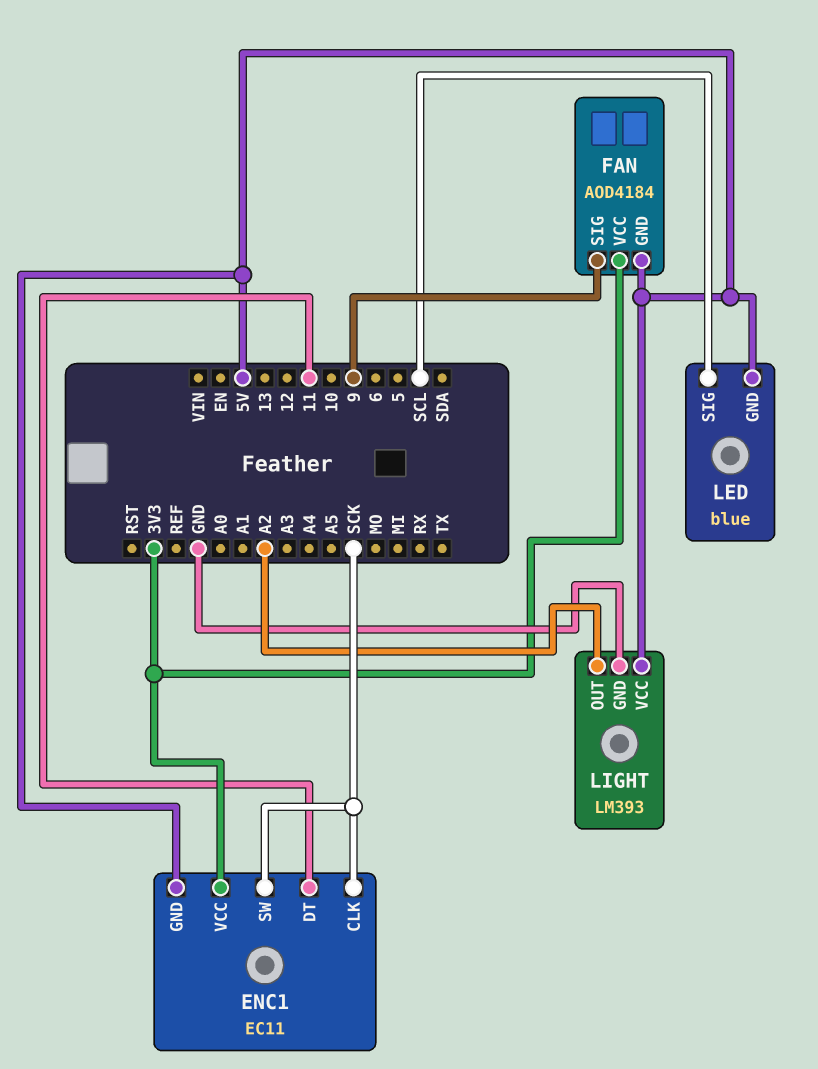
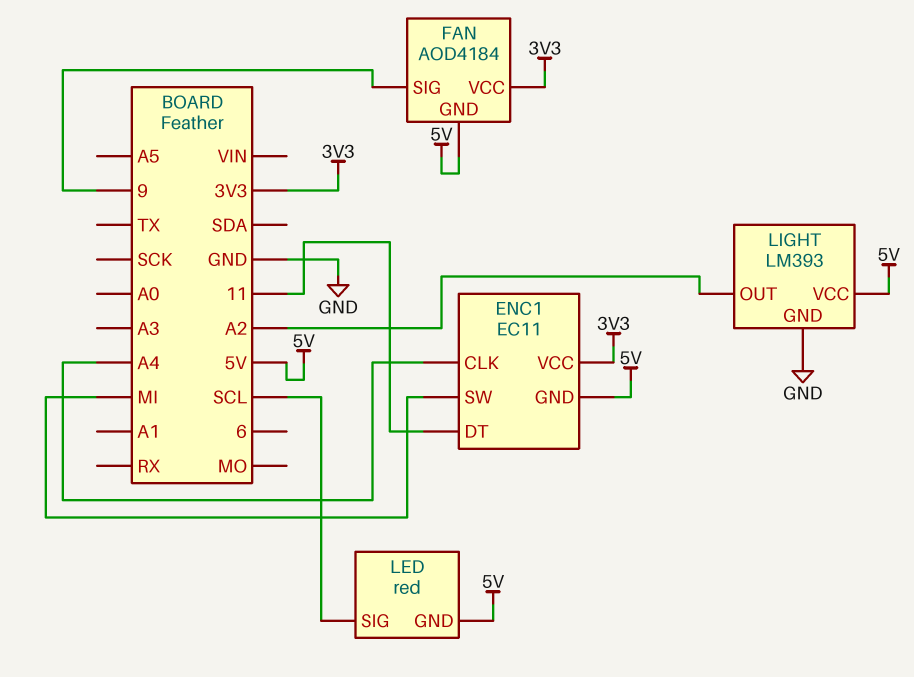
ENC1 pin CLK: SCK -> A4
ENC1 pin SW: SCK -> MI
LED: blue -> red

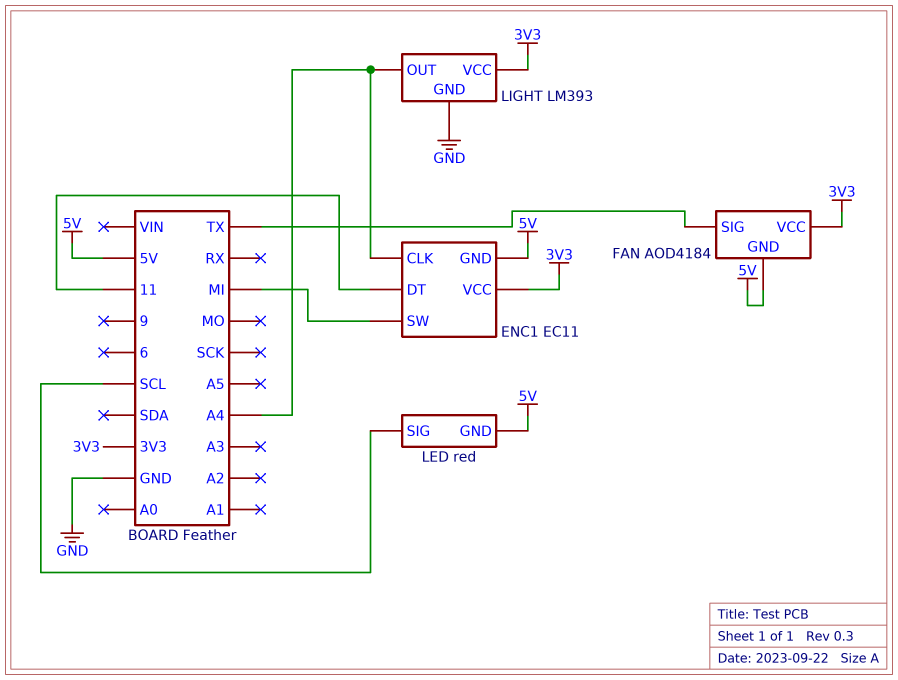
FAN pin SIG: 9 -> TX
LIGHT pin OUT: A2 -> A4
LIGHT pin VCC: 5V -> 3V3

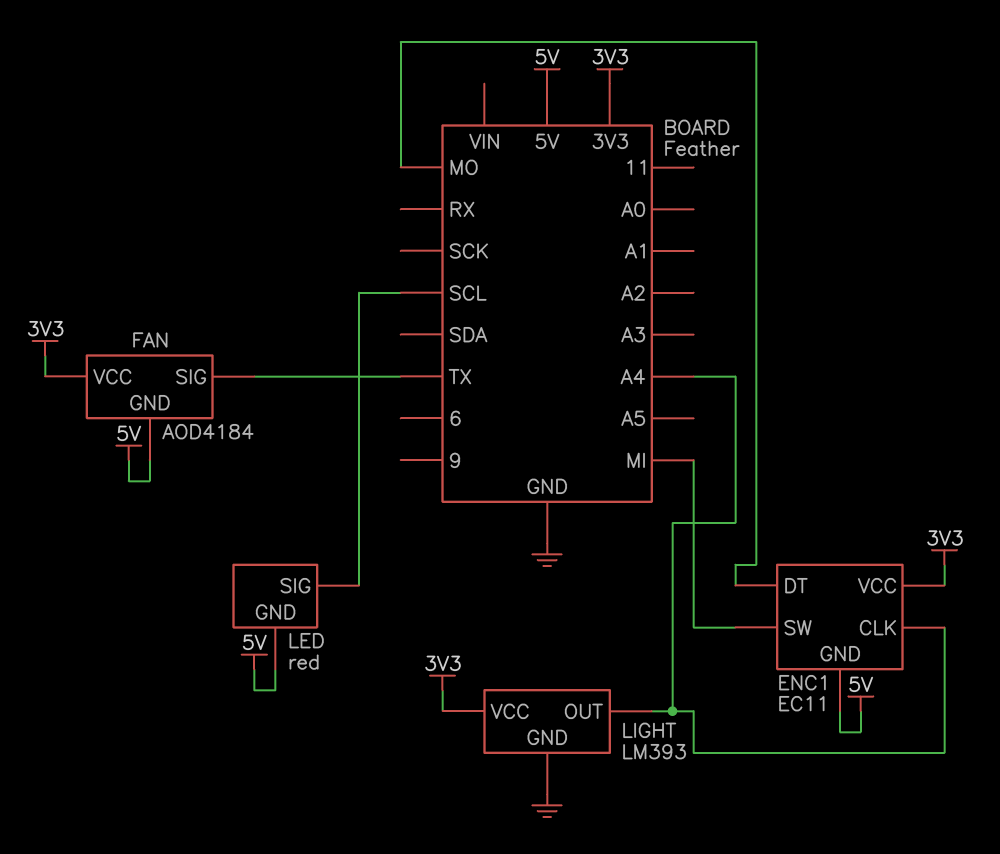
ENC1 pin DT: 11 -> MO

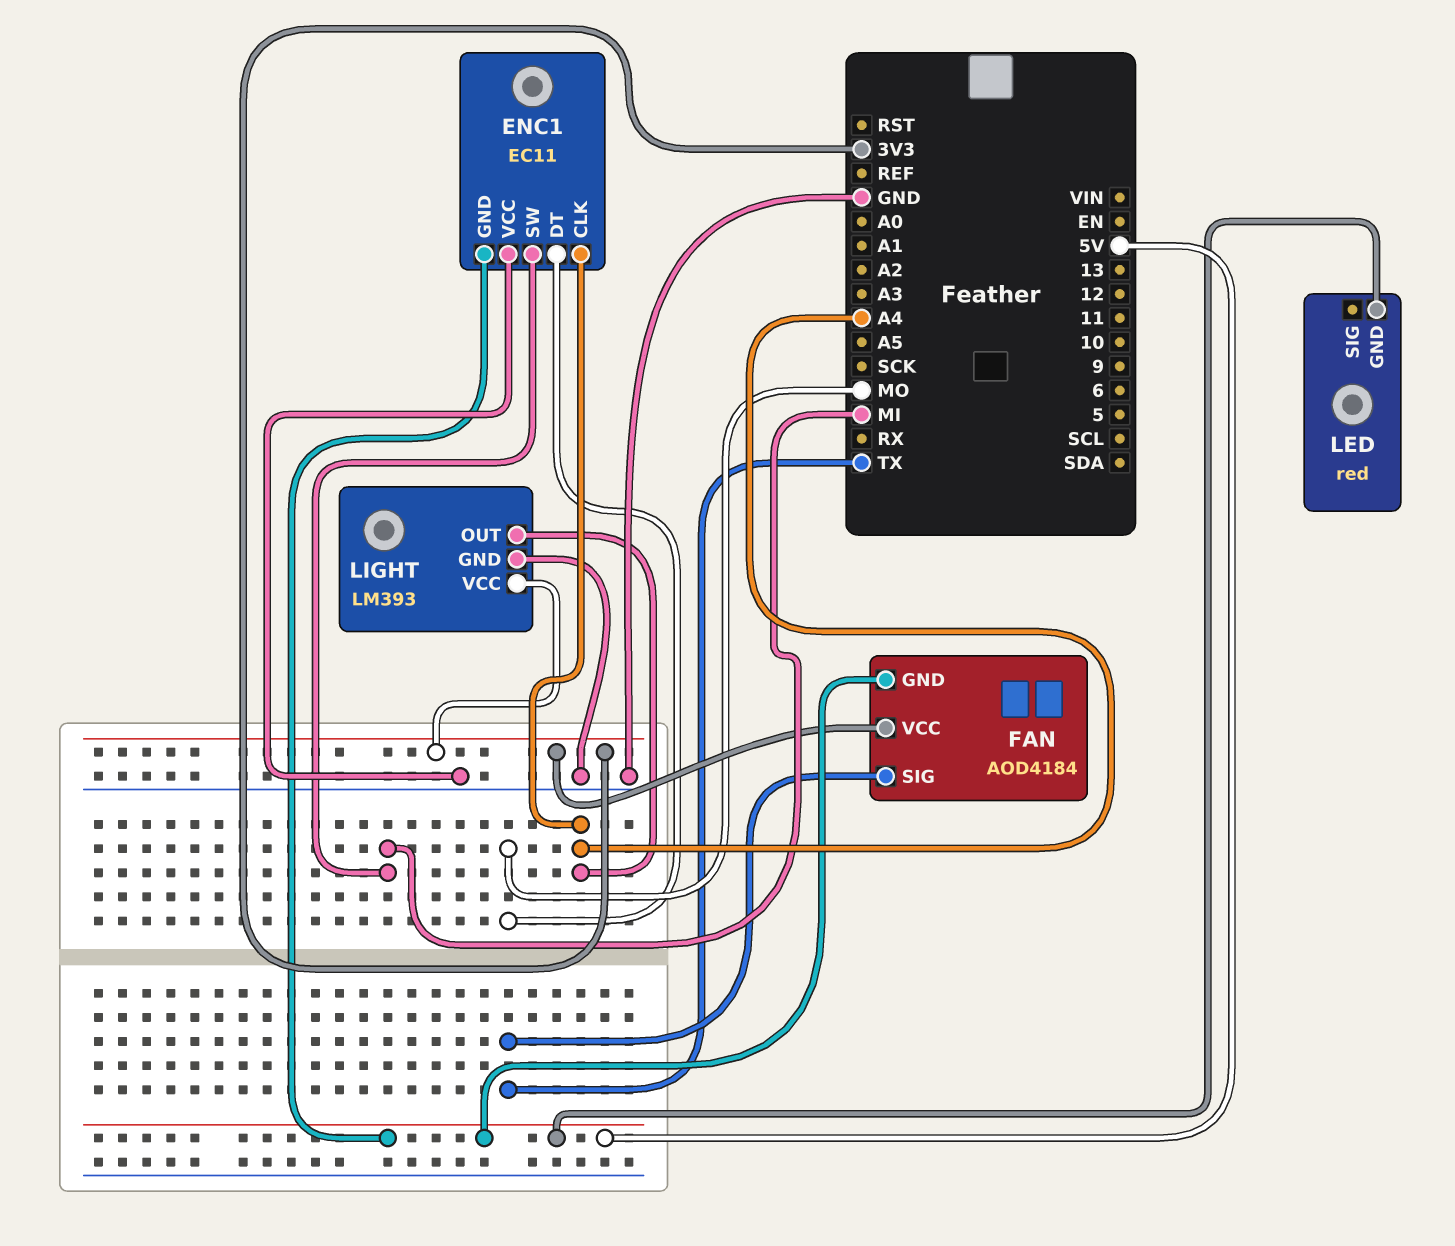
ENC1 pin VCC: 3V3 -> GND
LED pin SIG: SCL -> none

